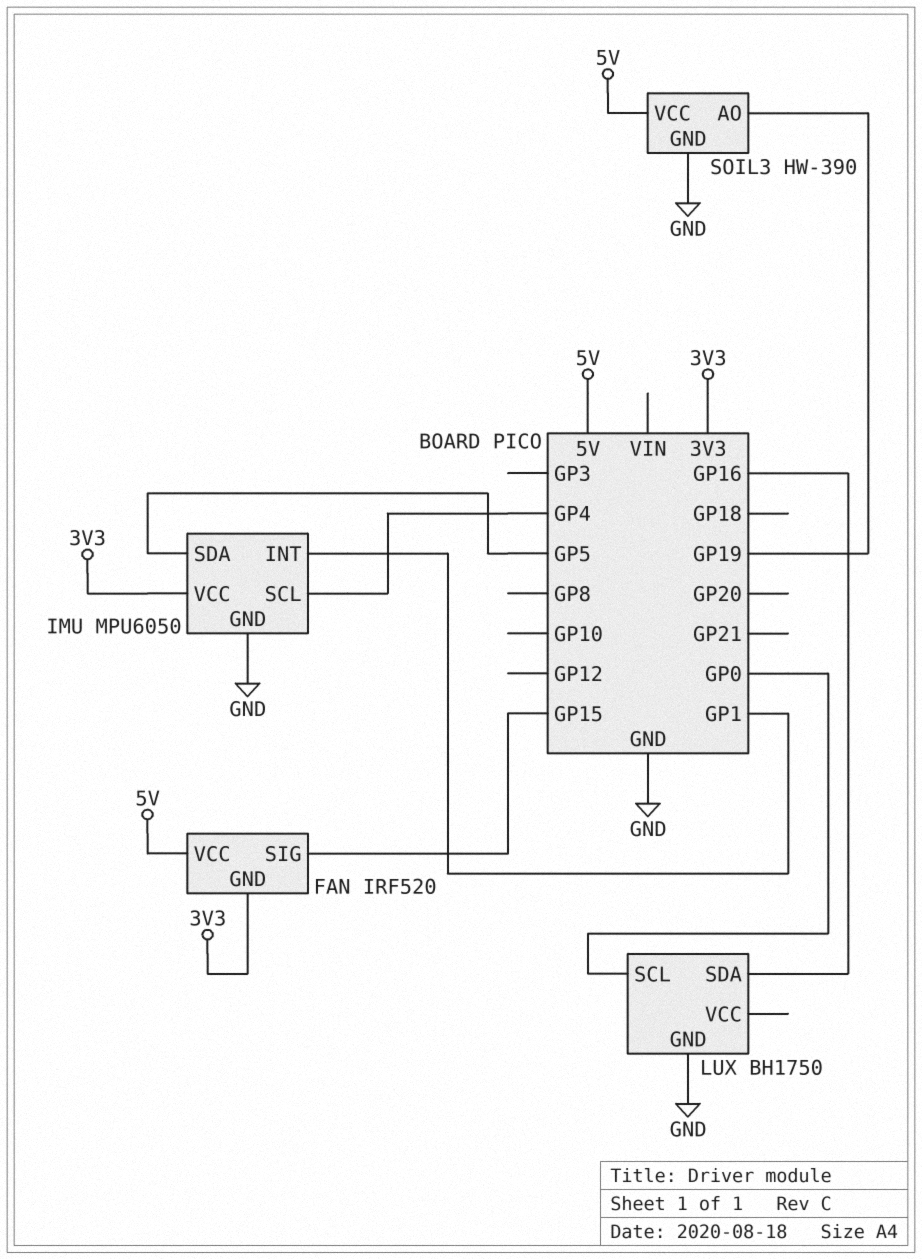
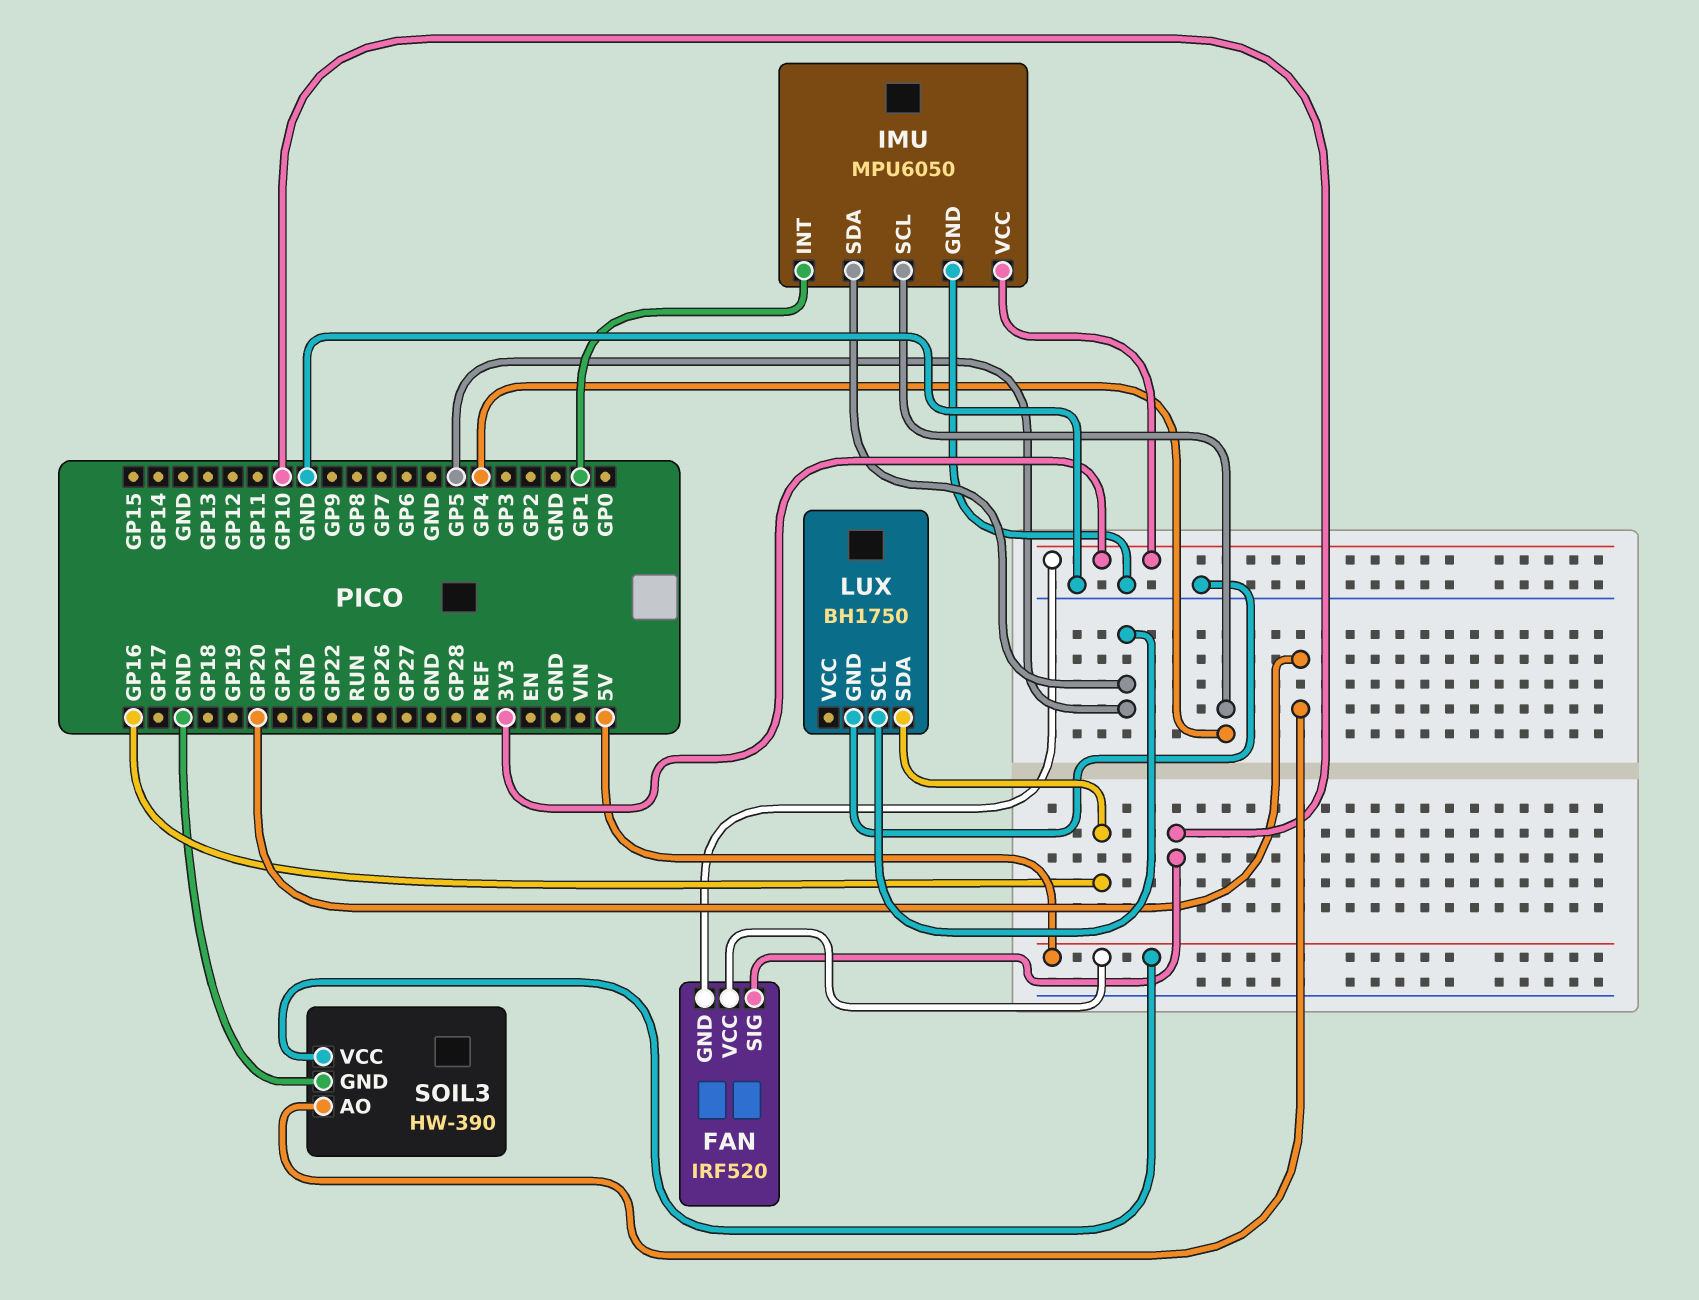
FAN pin SIG: GP15 -> GP10
LUX pin SCL: GP0 -> GP5
SOIL3 pin AO: GP19 -> GP20

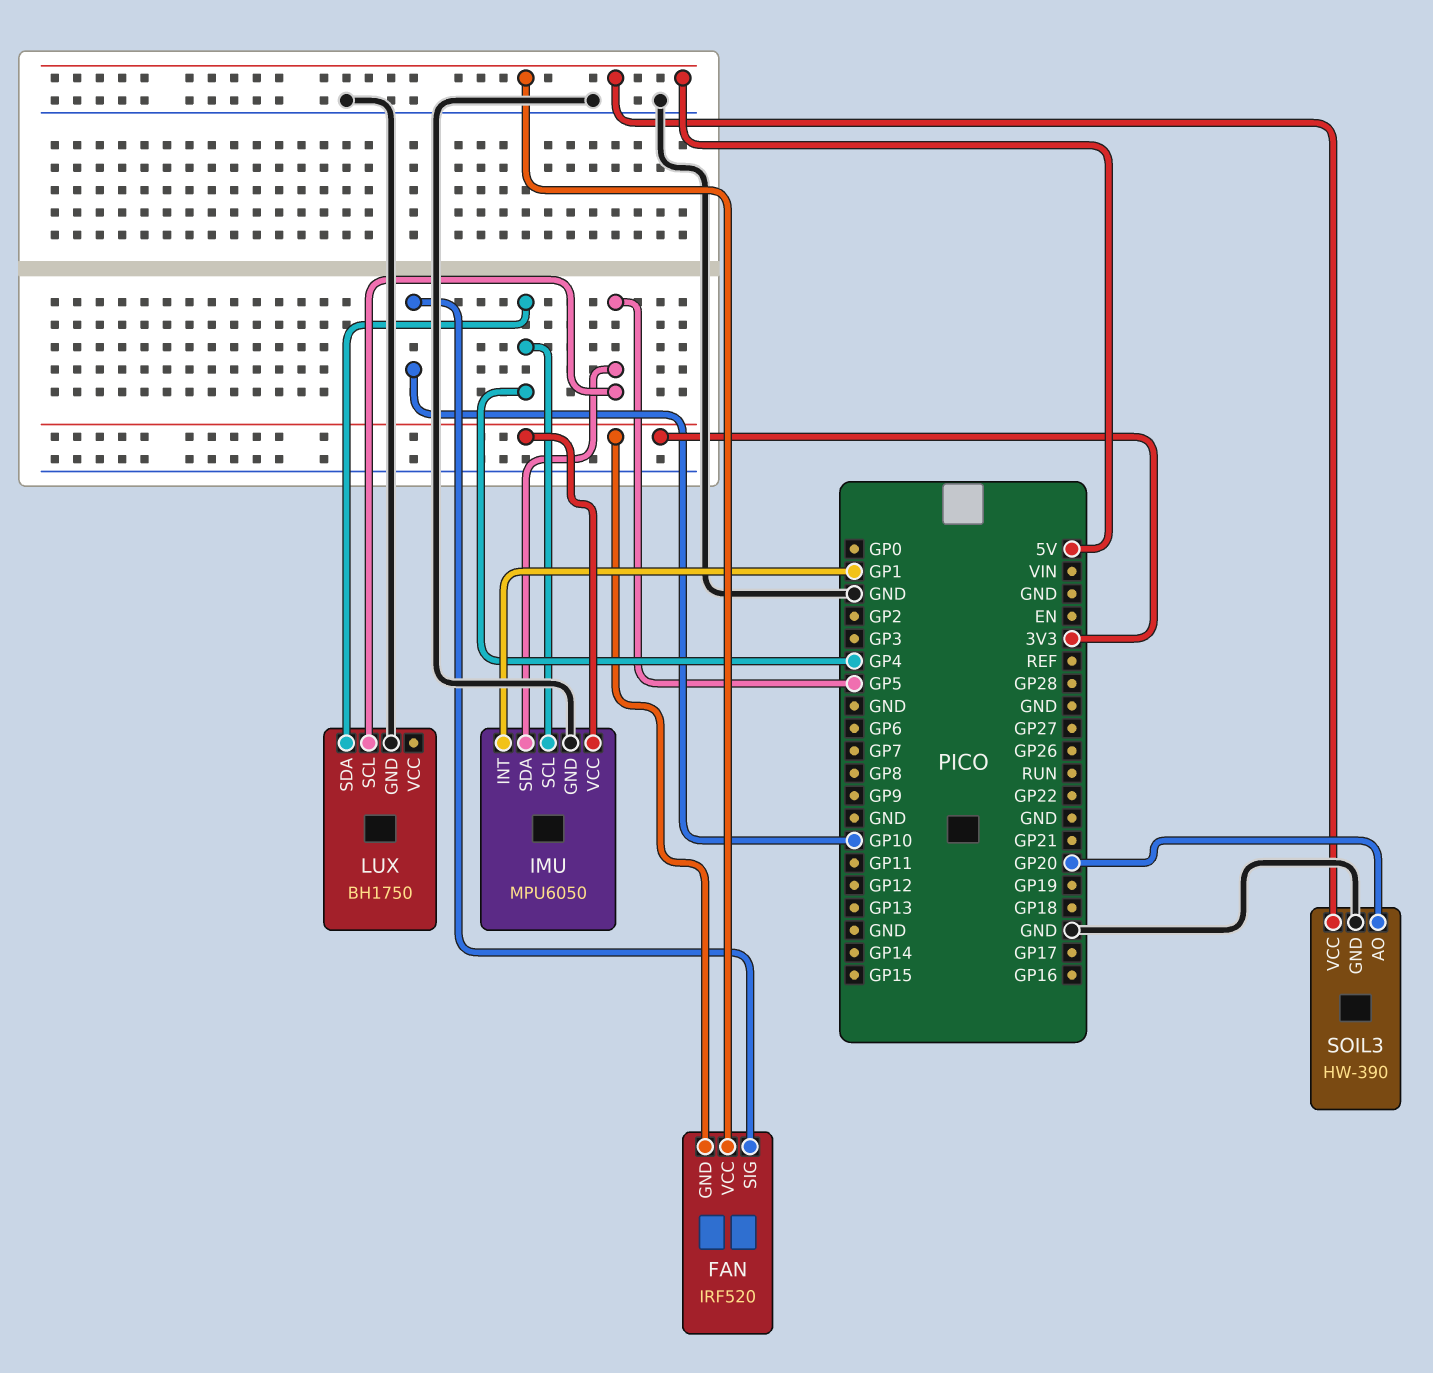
LUX pin SDA: GP16 -> GP4

